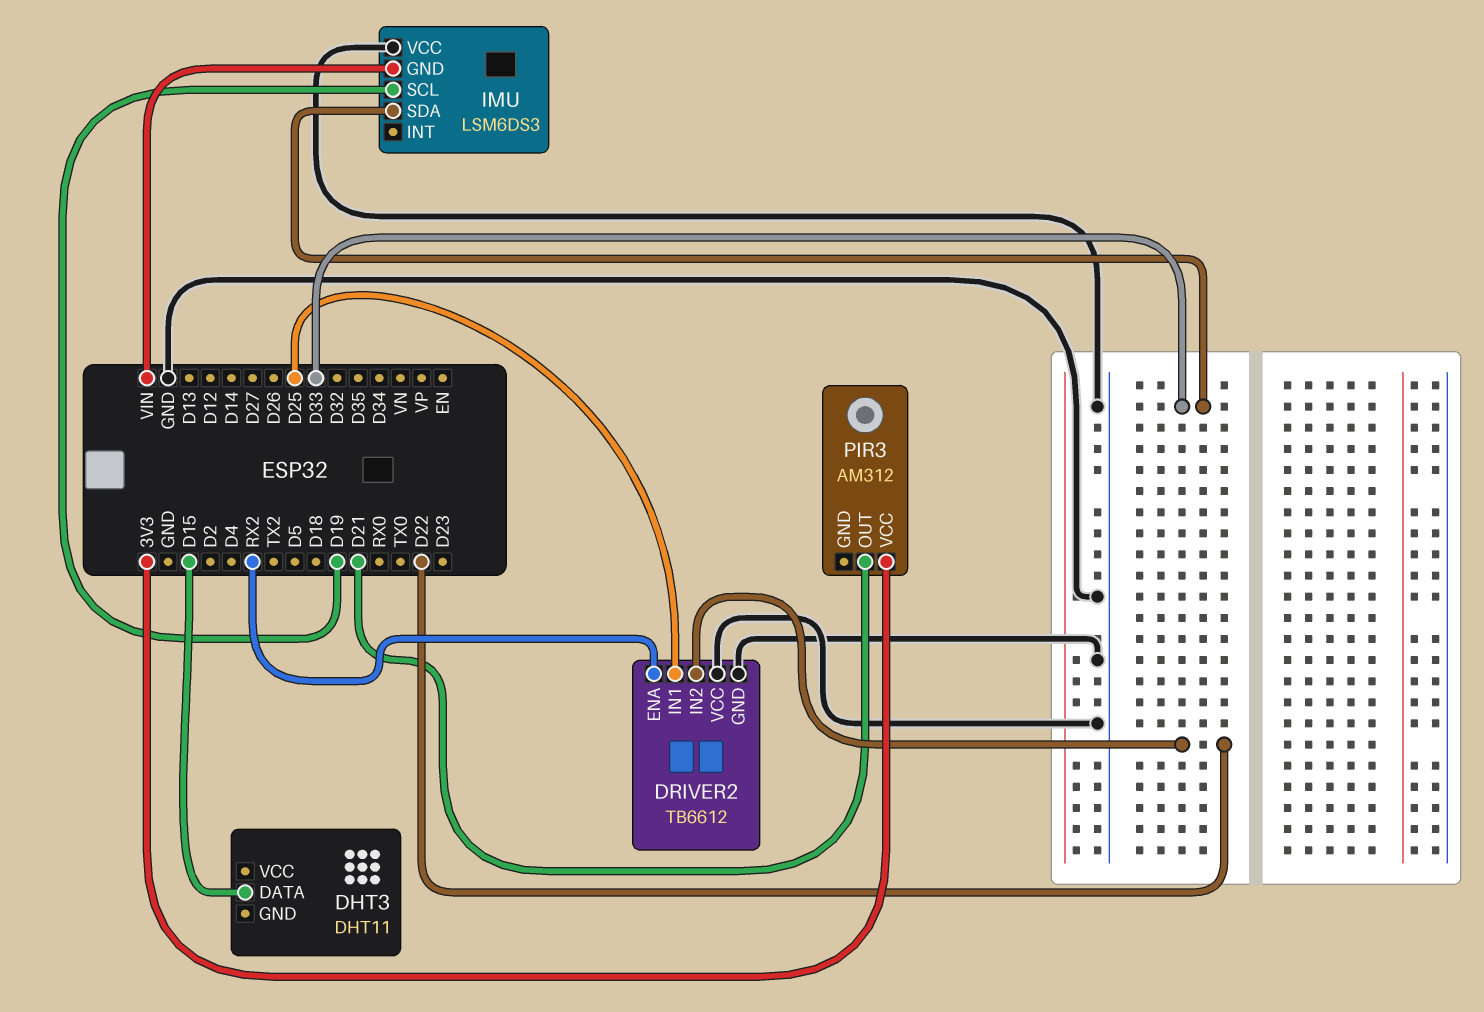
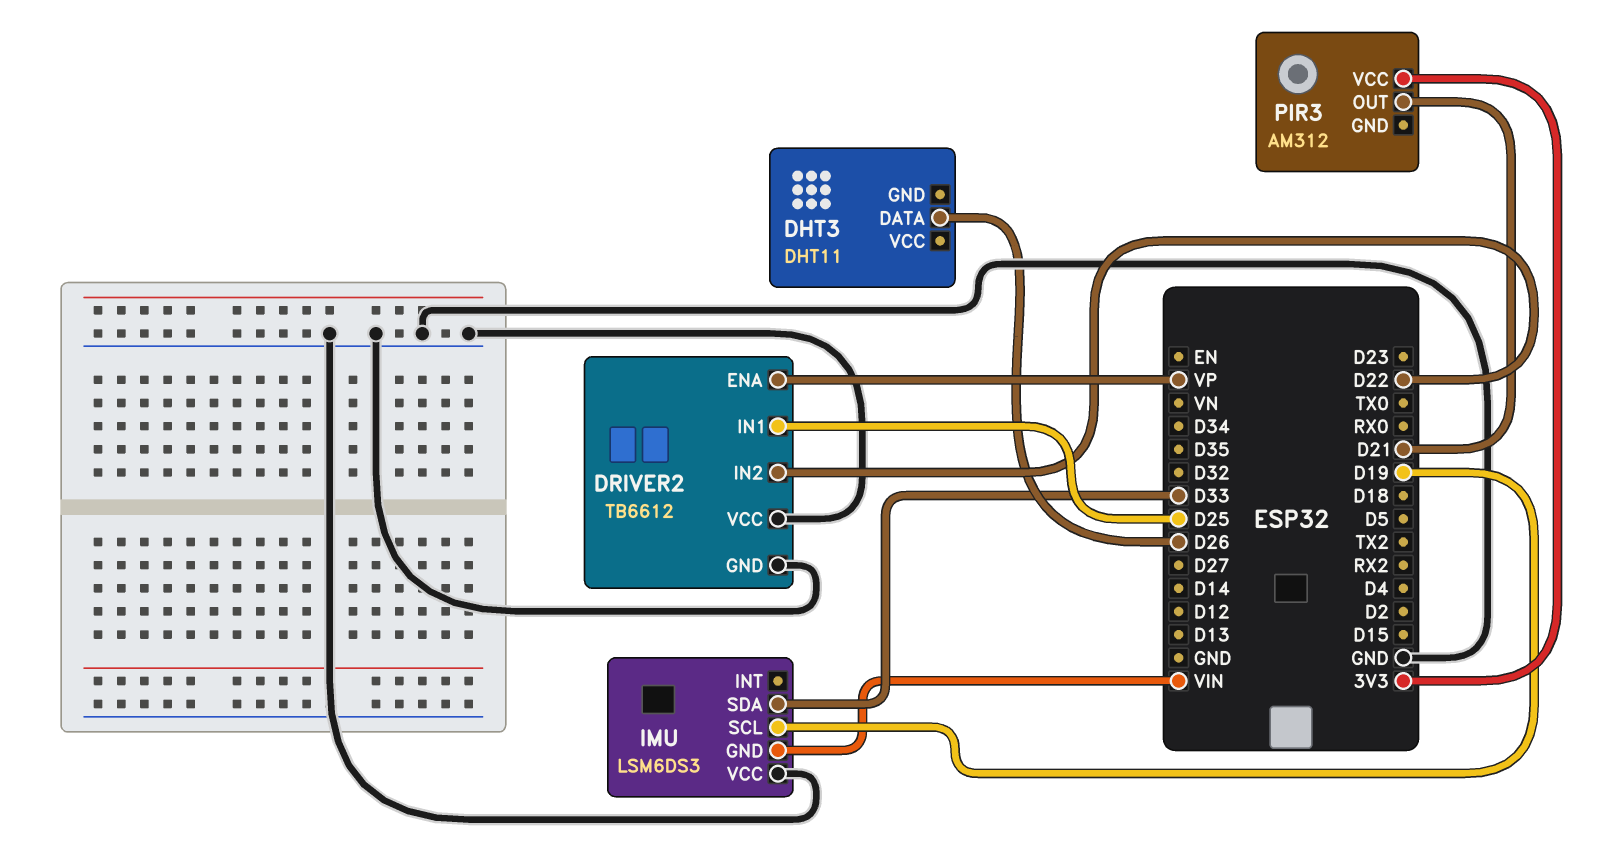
DHT3 pin DATA: D15 -> D26
DRIVER2 pin ENA: RX2 -> VP

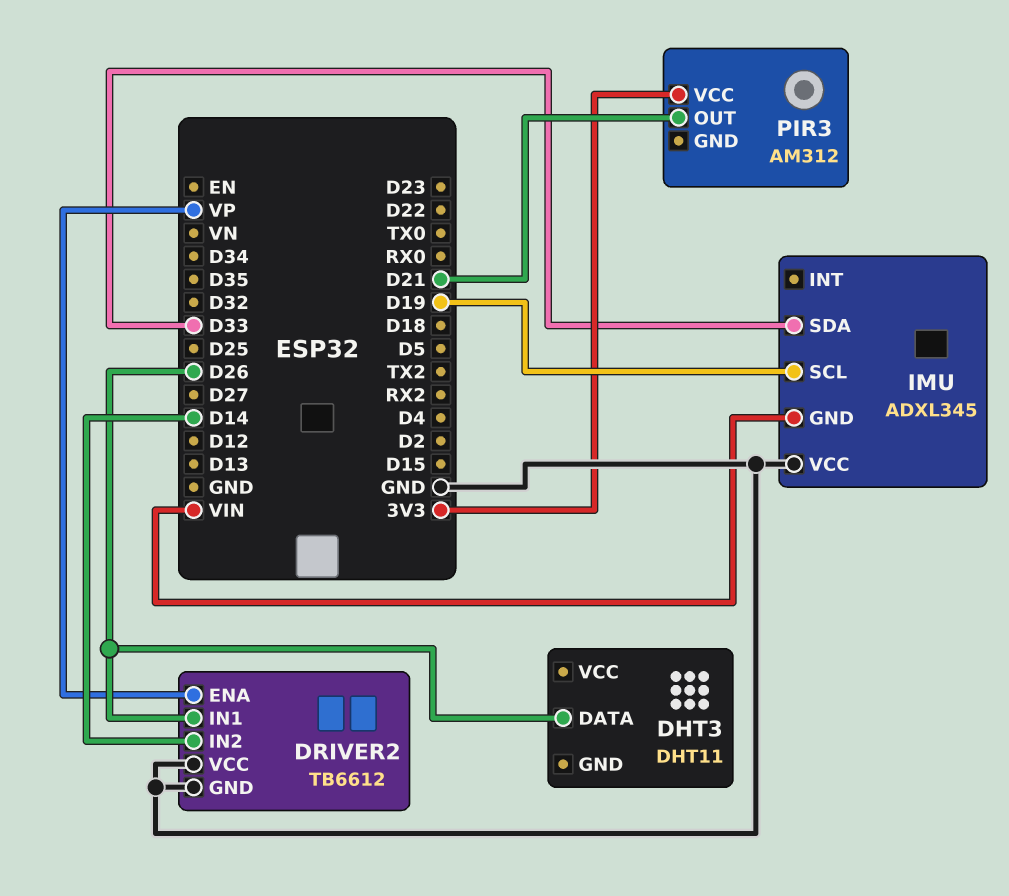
DRIVER2 pin IN1: D25 -> D26
DRIVER2 pin IN2: D22 -> D14
IMU: LSM6DS3 -> ADXL345

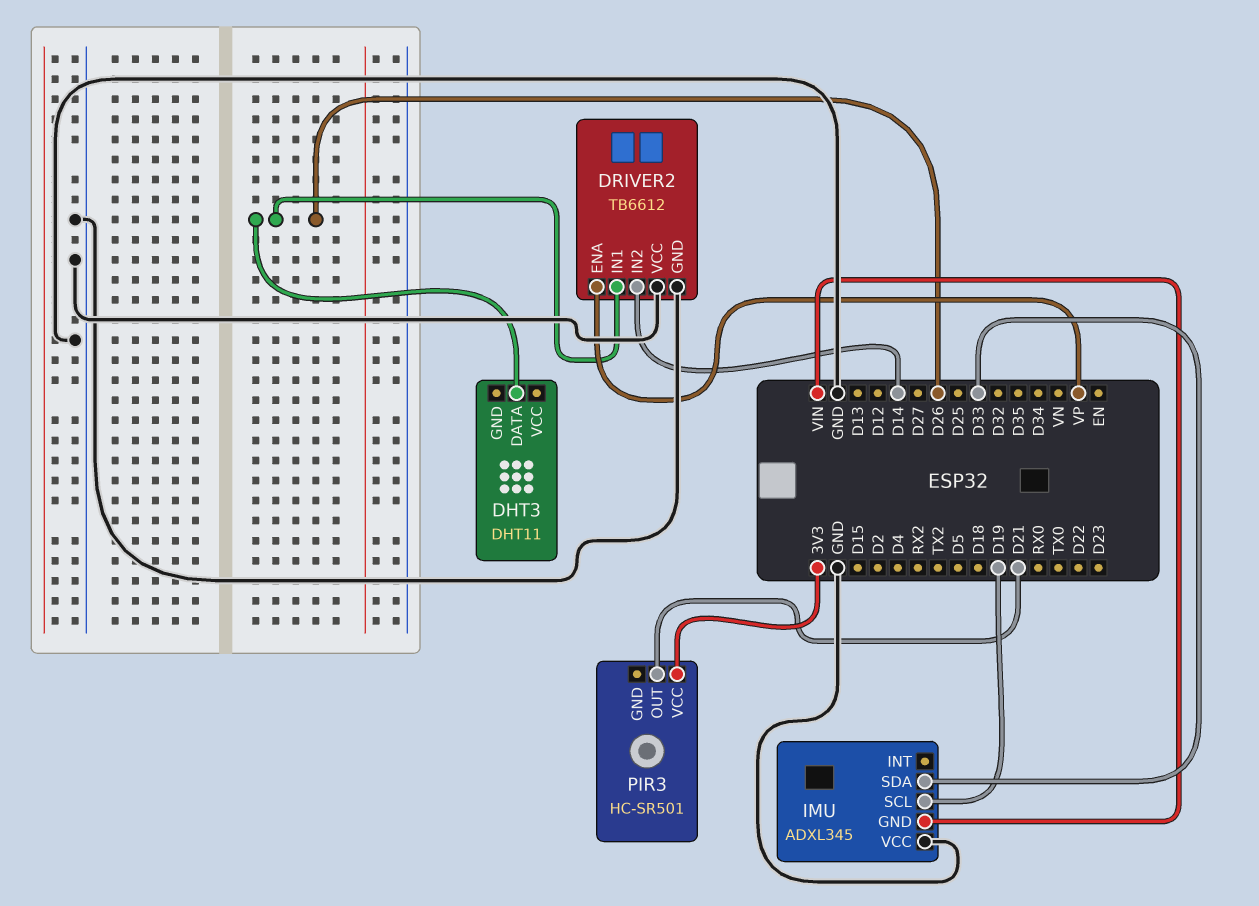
PIR3: AM312 -> HC-SR501

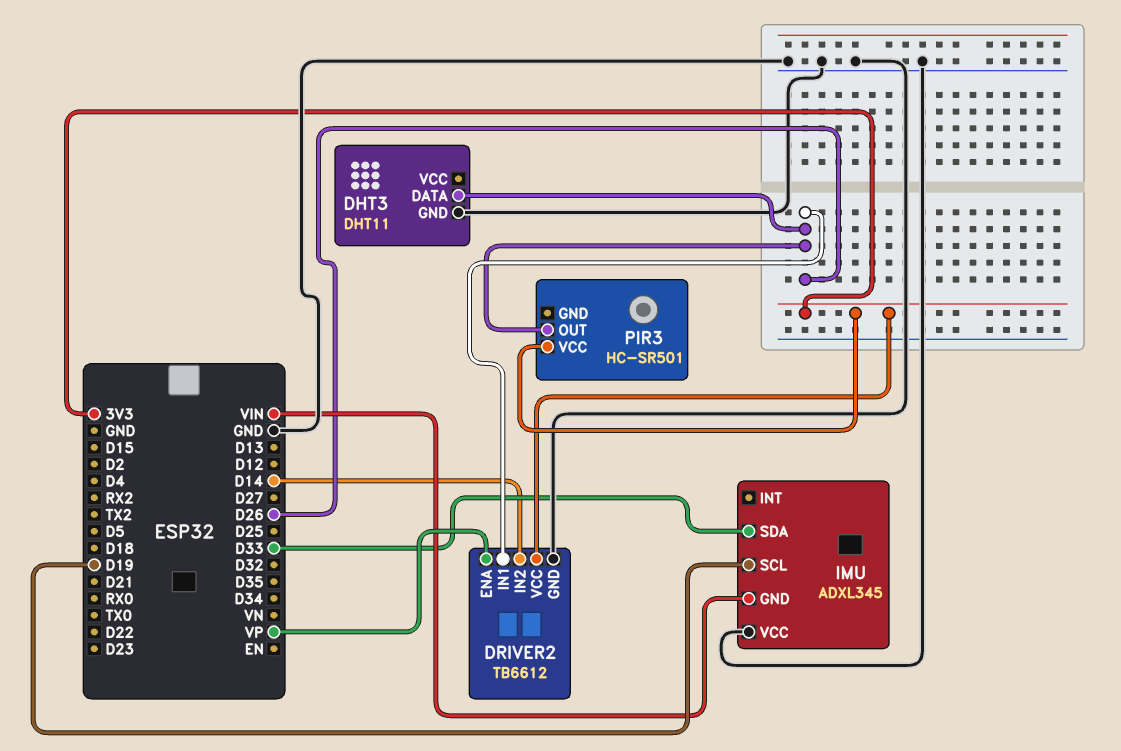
DHT3 pin GND: none -> GND
DRIVER2 pin VCC: GND -> 3V3
PIR3 pin OUT: D21 -> D26

